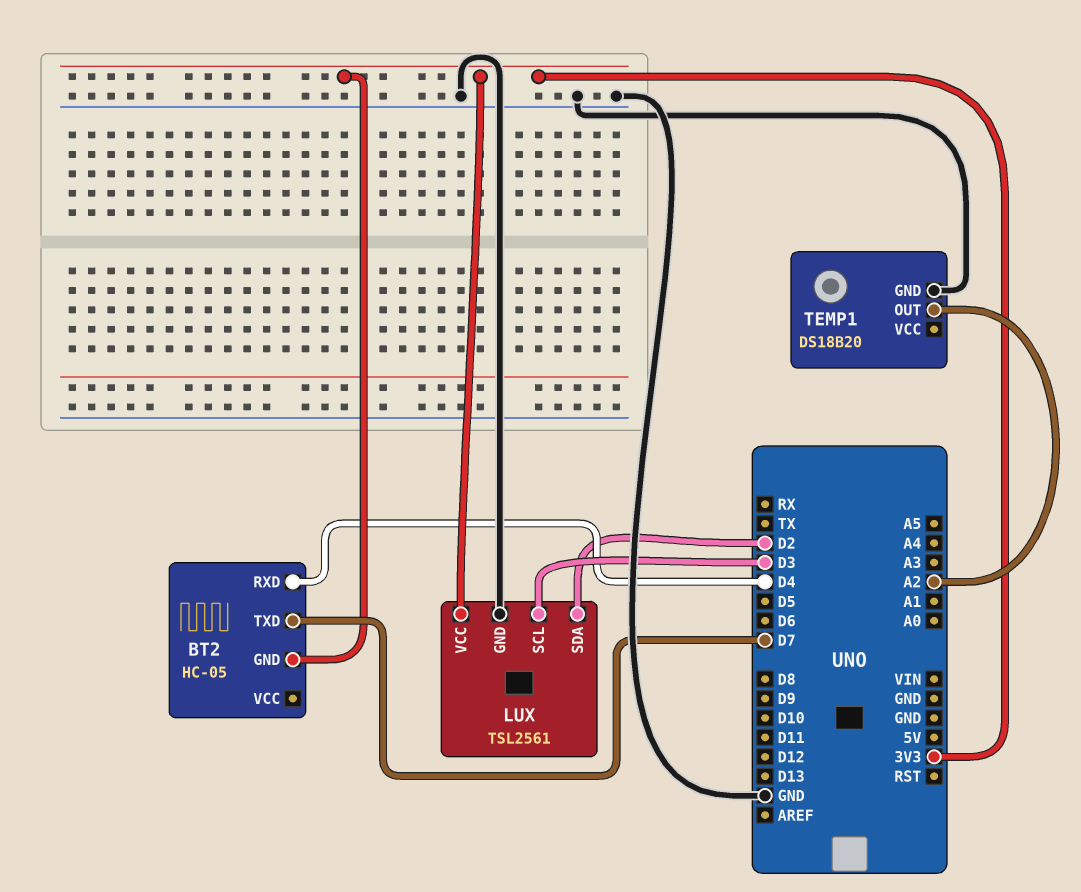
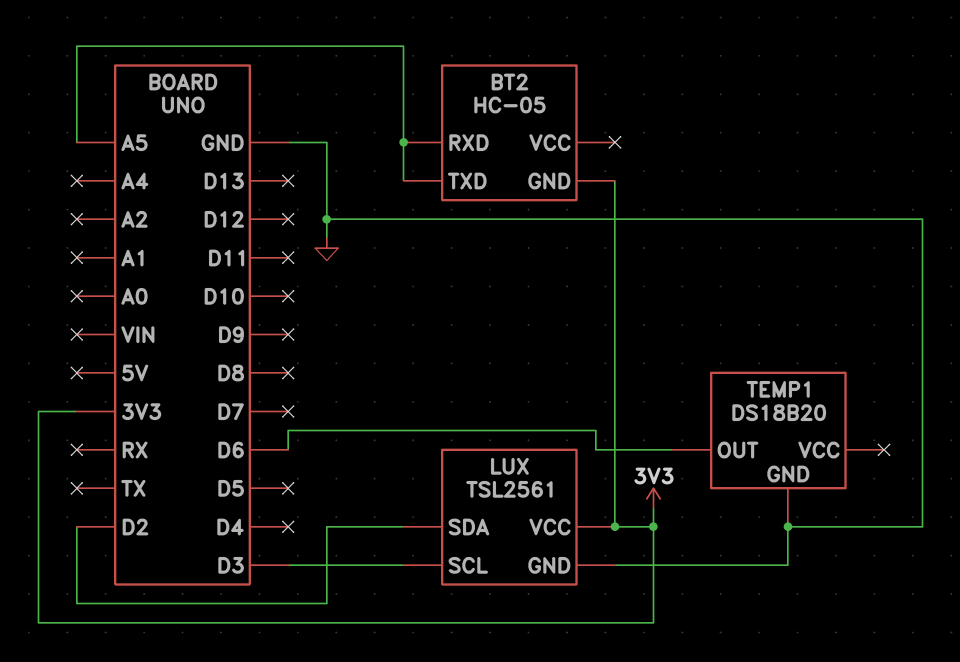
BT2 pin RXD: D4 -> A5
BT2 pin TXD: D7 -> A5
TEMP1 pin OUT: A2 -> D6

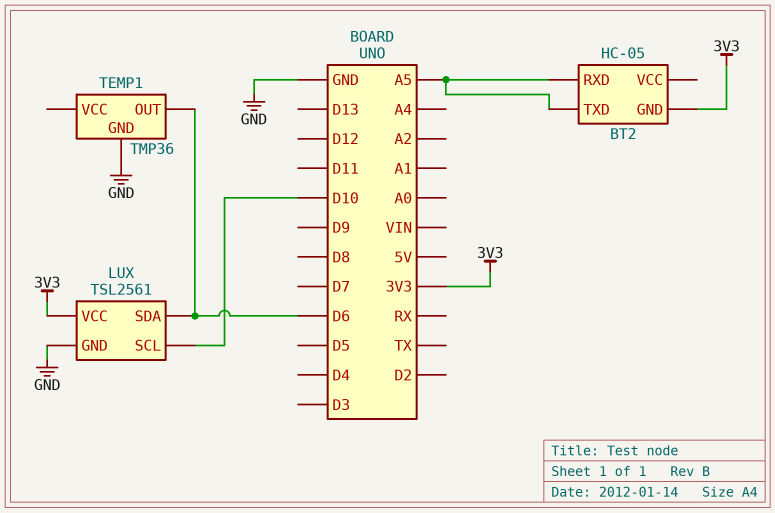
LUX pin SCL: D3 -> D10
LUX pin SDA: D2 -> D6
TEMP1: DS18B20 -> TMP36

